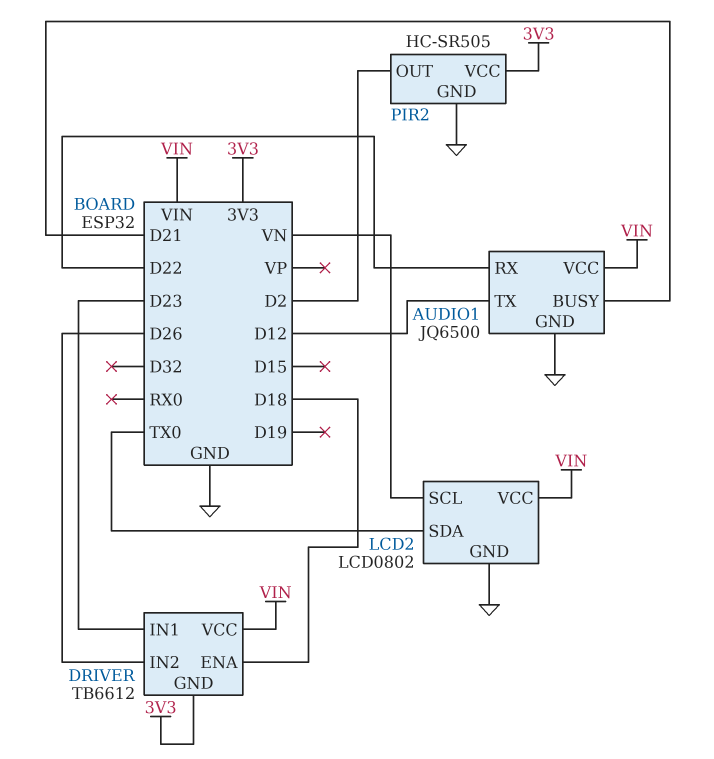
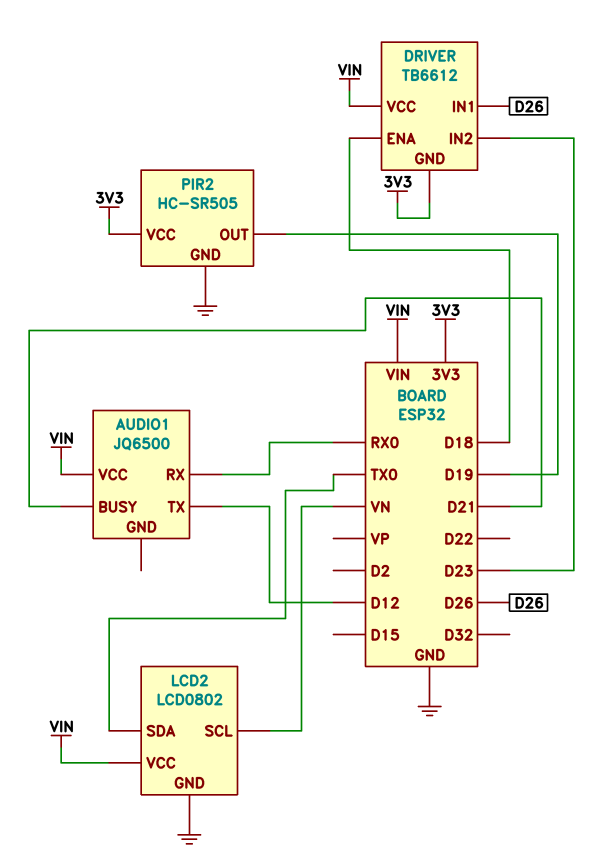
AUDIO1 pin GND: GND -> none
AUDIO1 pin RX: D22 -> RX0
DRIVER pin IN1: D23 -> D26
DRIVER pin IN2: D26 -> D23
PIR2 pin OUT: D2 -> D19

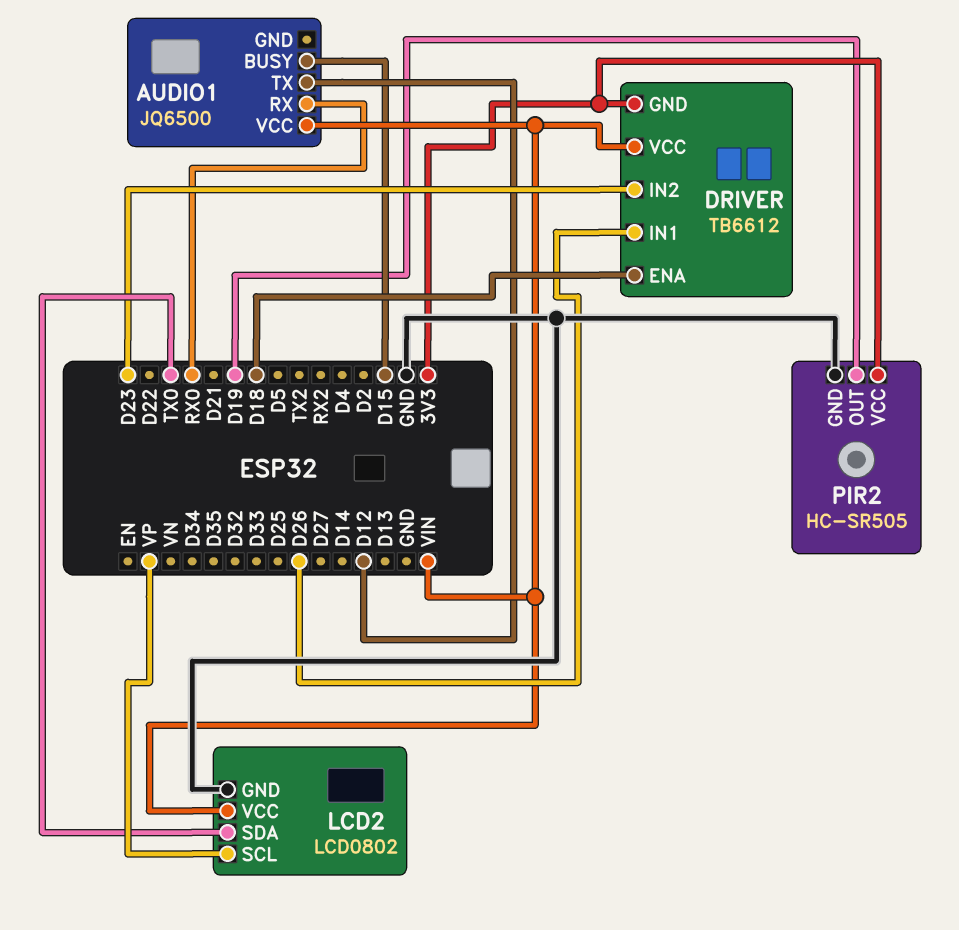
AUDIO1 pin BUSY: D21 -> D15
LCD2 pin SCL: VN -> VP

